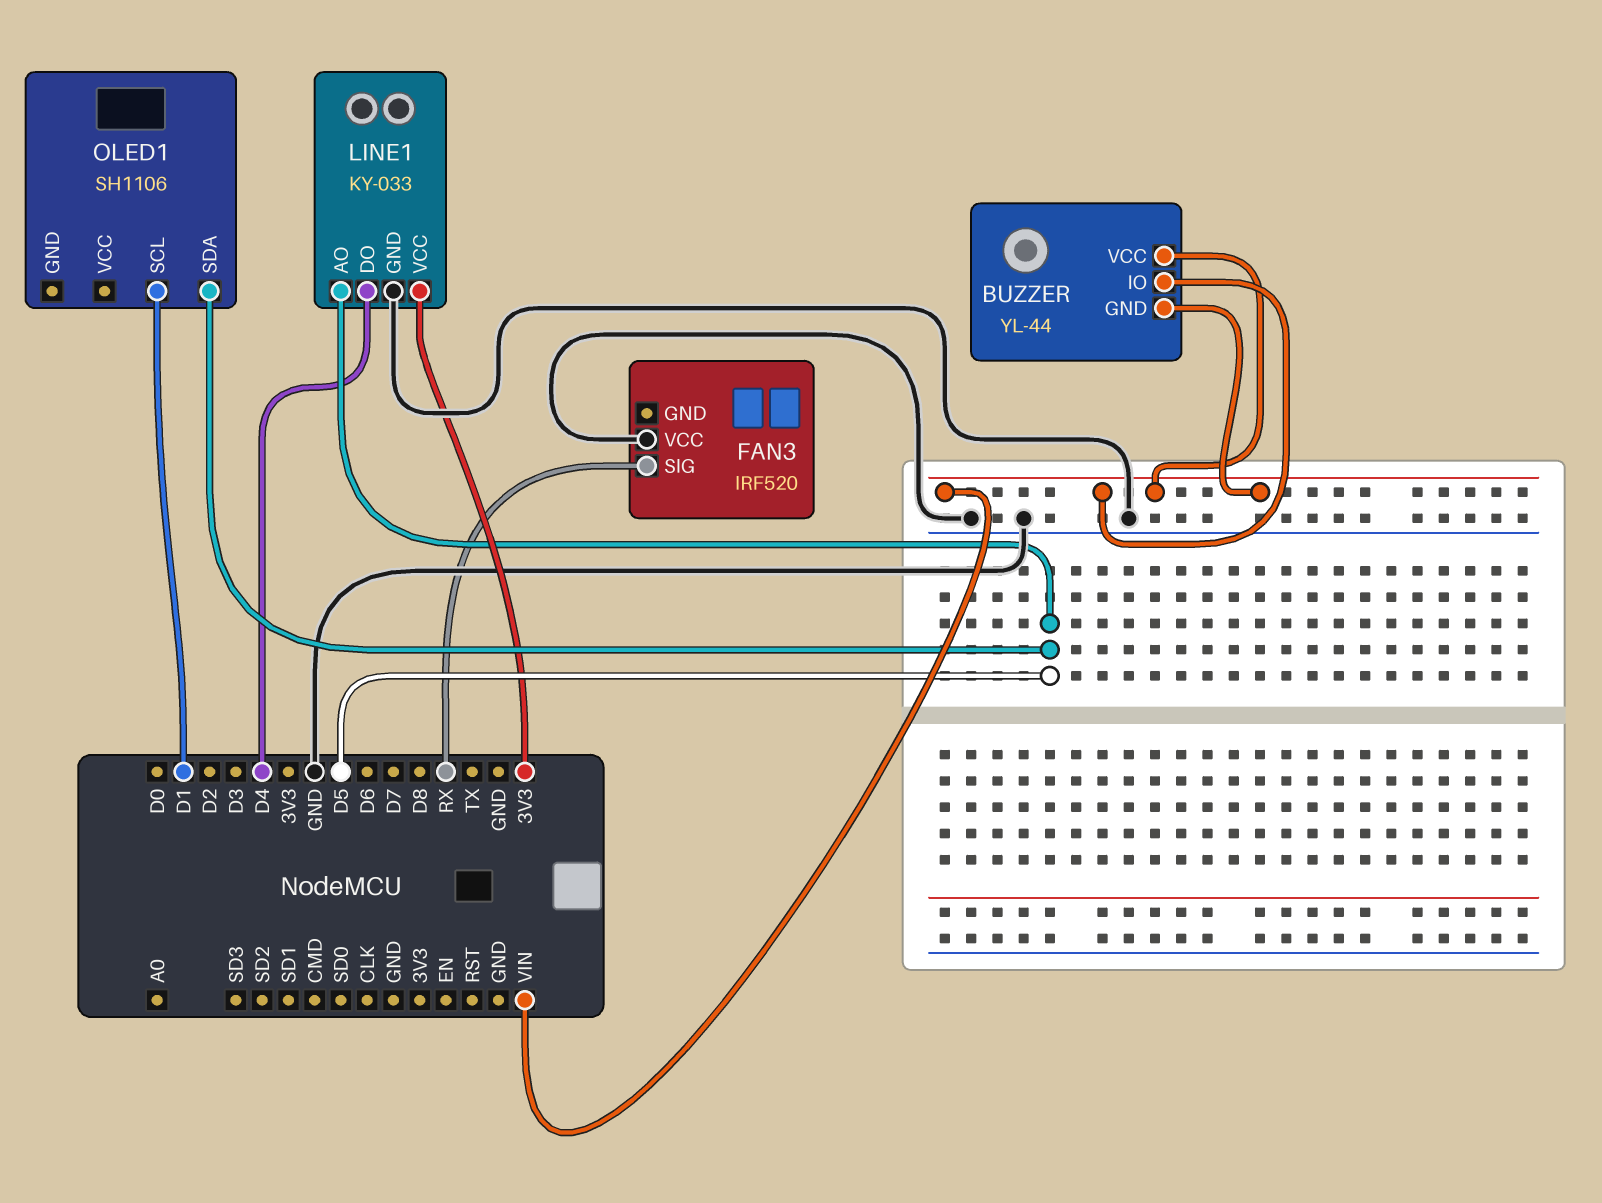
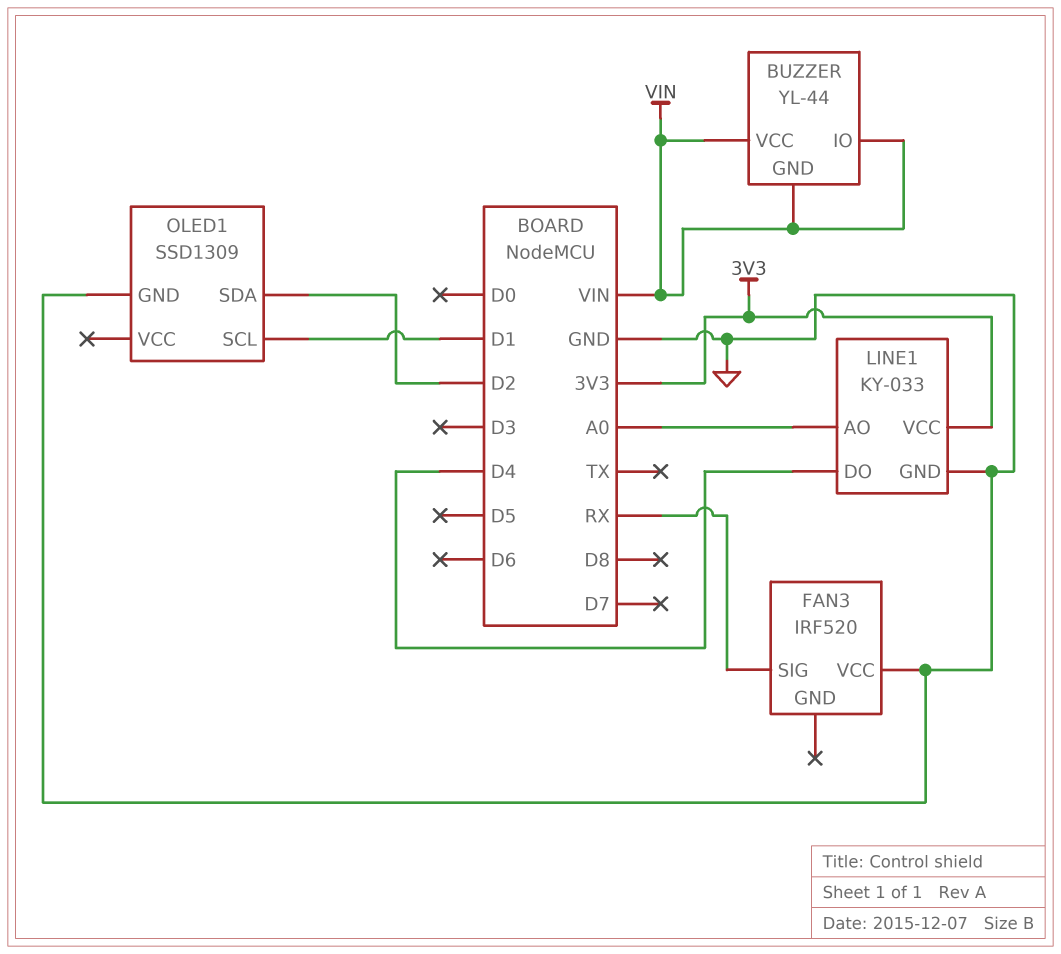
LINE1 pin AO: D5 -> A0
OLED1: SH1106 -> SSD1309
OLED1 pin GND: none -> GND
OLED1 pin SDA: D5 -> D2

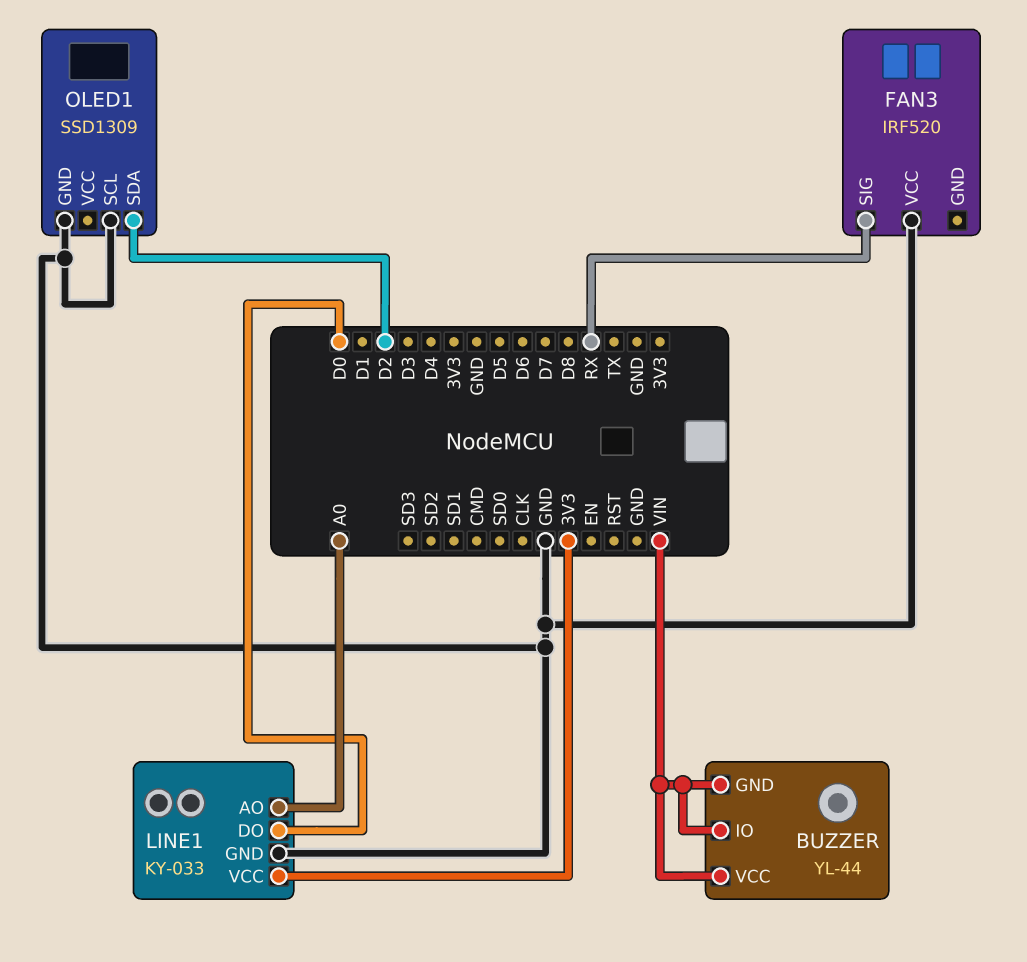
LINE1 pin DO: D4 -> D0
OLED1 pin SCL: D1 -> GND

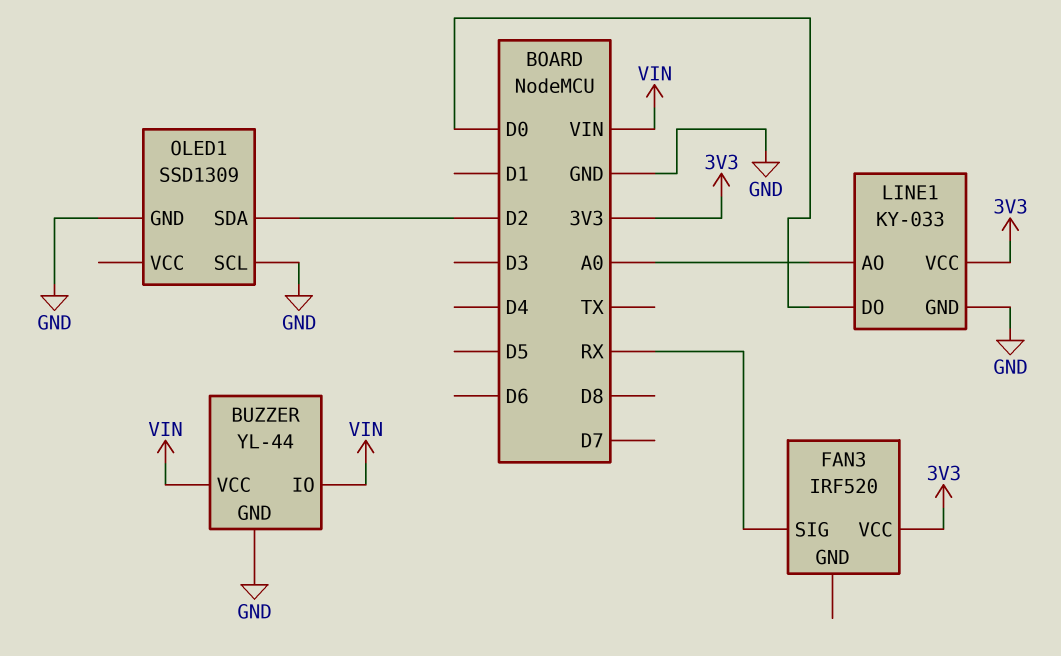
BUZZER pin GND: VIN -> GND
FAN3 pin VCC: GND -> 3V3

